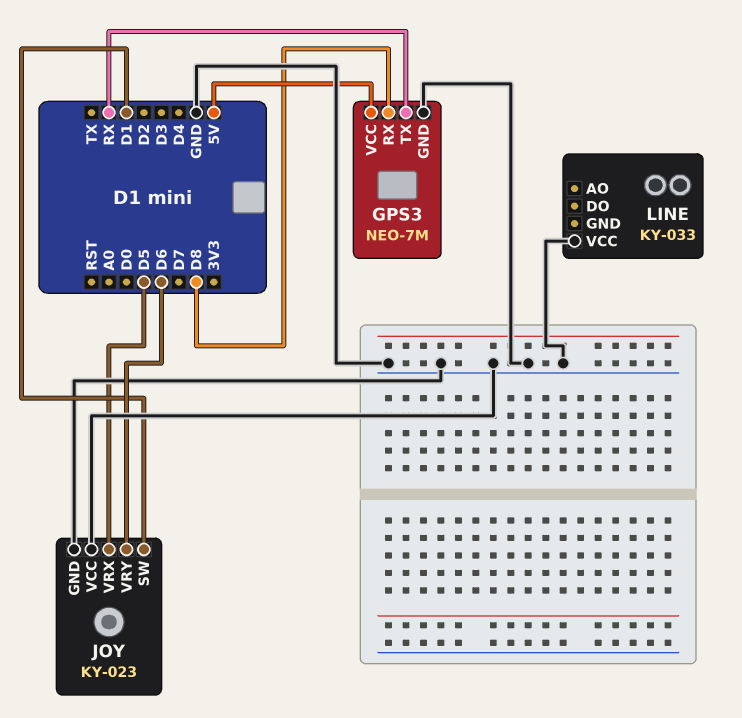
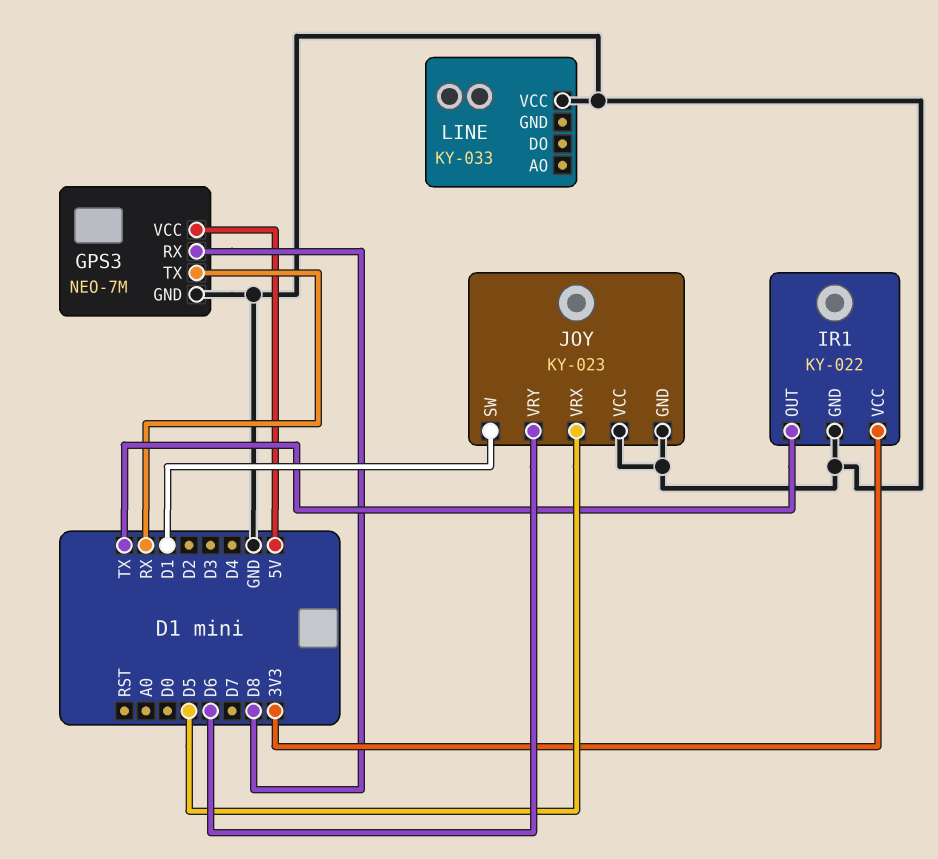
IR1: none -> KY-022
IR1 pin GND: none -> GND
IR1 pin OUT: none -> TX
IR1 pin VCC: none -> 3V3

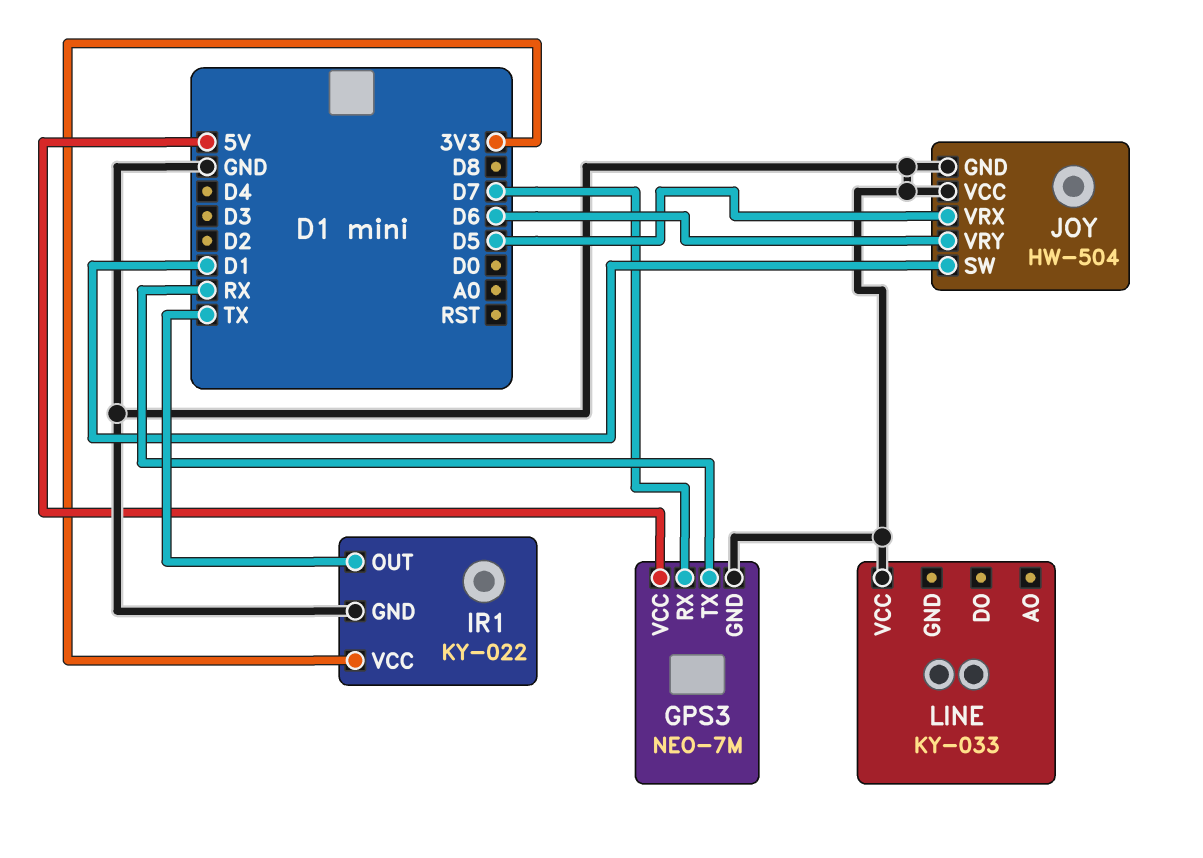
GPS3 pin RX: D8 -> D7
JOY: KY-023 -> HW-504

